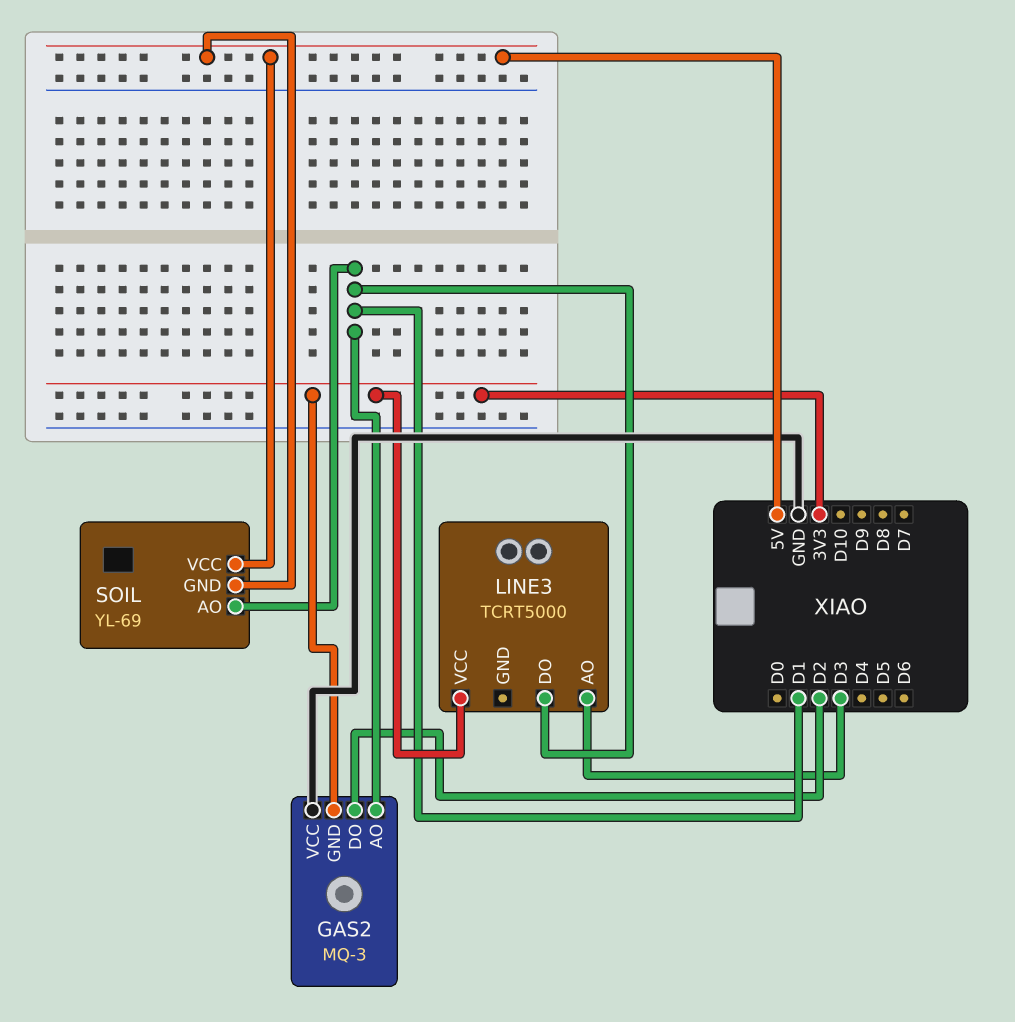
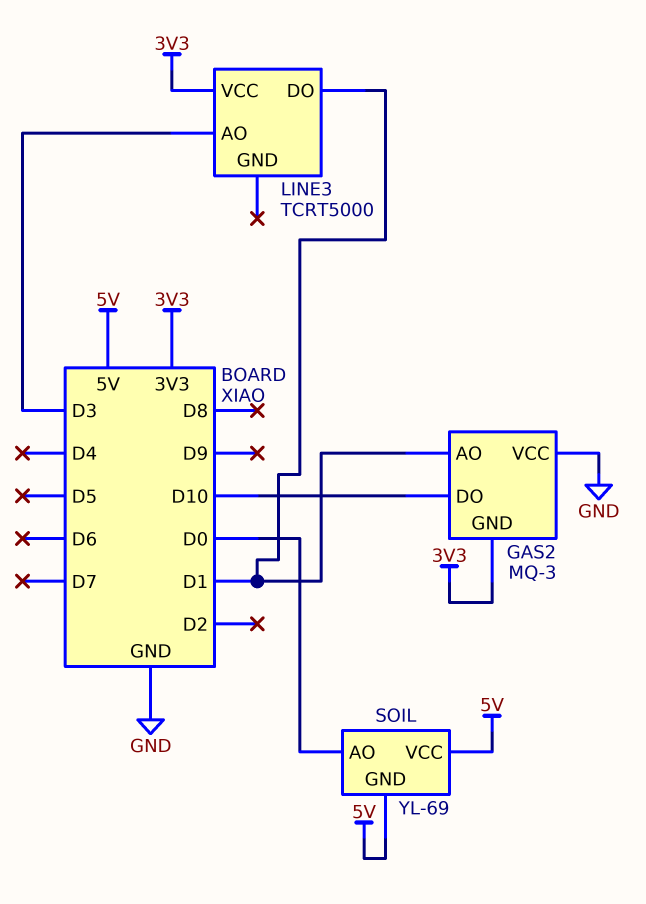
GAS2 pin DO: D2 -> D10
SOIL pin AO: D1 -> D0

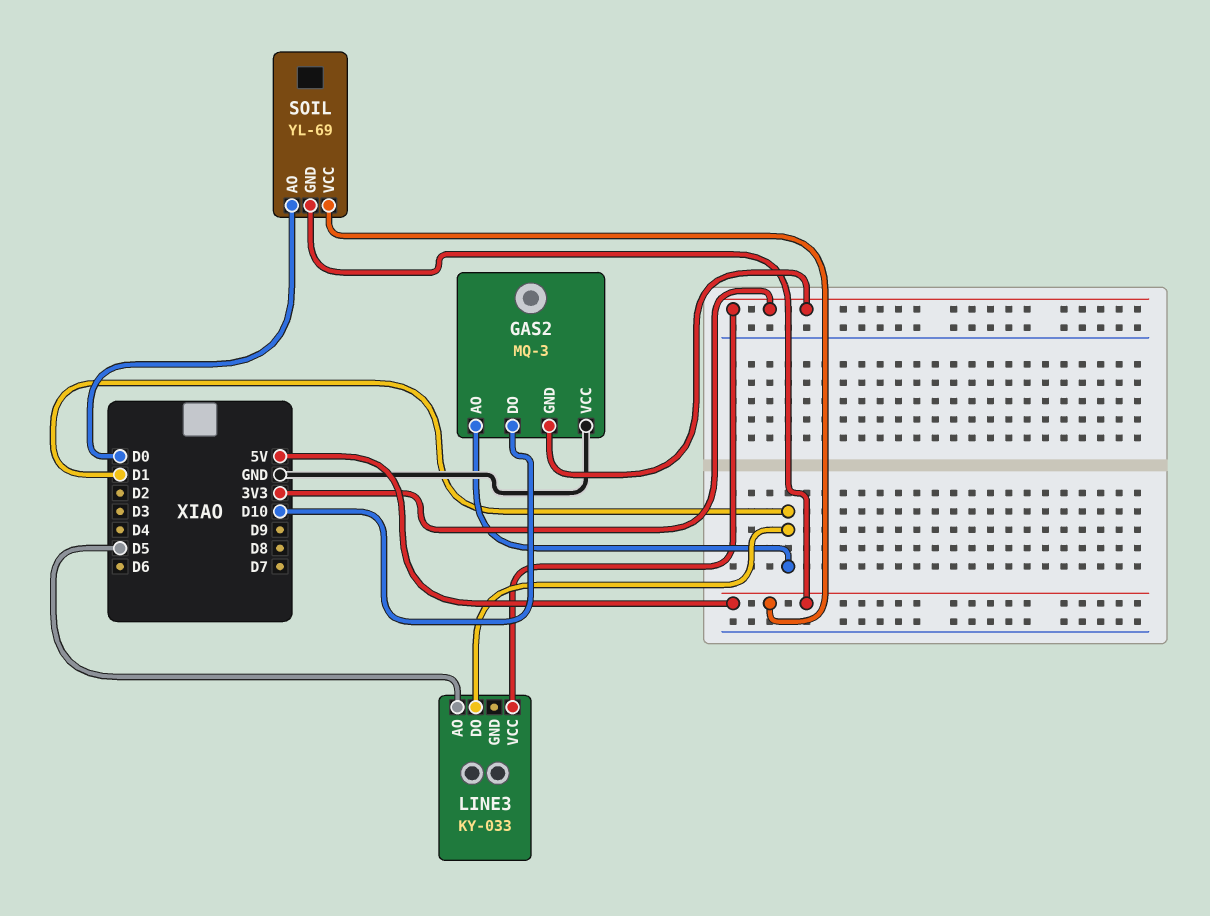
LINE3: TCRT5000 -> KY-033
LINE3 pin AO: D3 -> D5

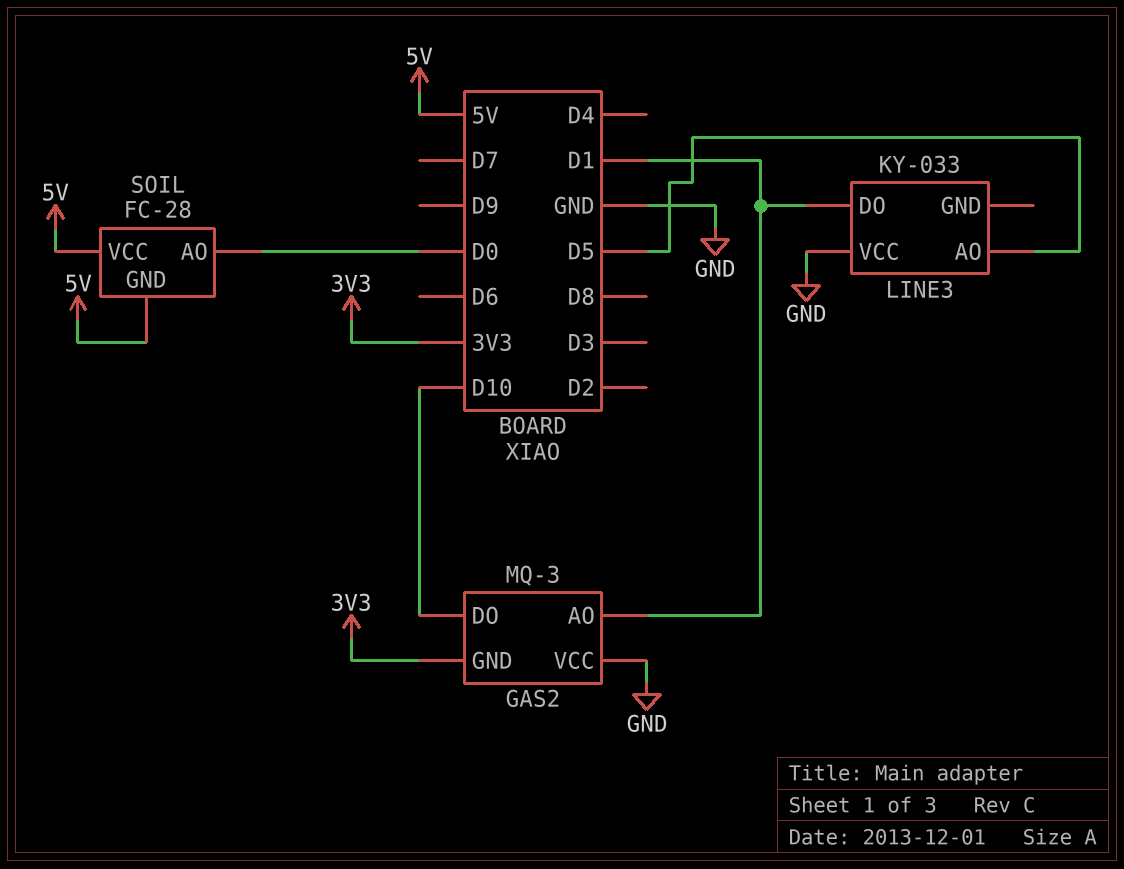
LINE3 pin VCC: 3V3 -> GND
SOIL: YL-69 -> FC-28

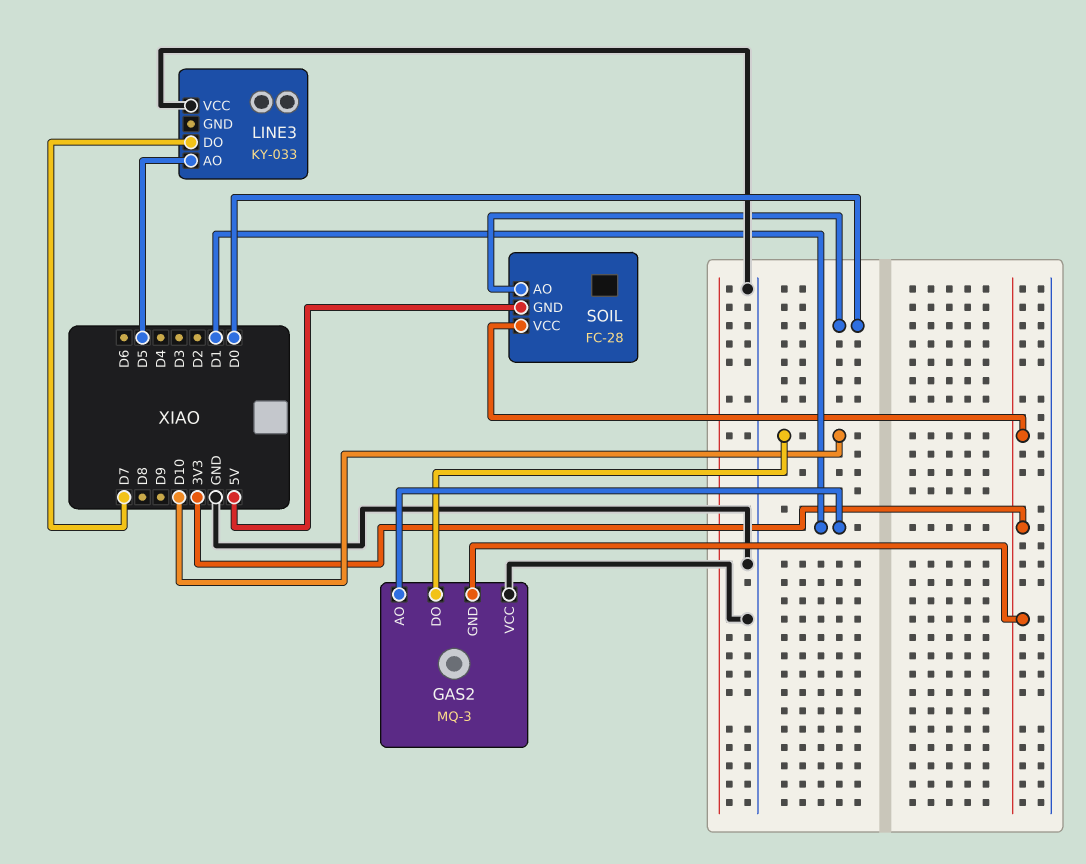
LINE3 pin DO: D1 -> D7
SOIL pin VCC: 5V -> 3V3

